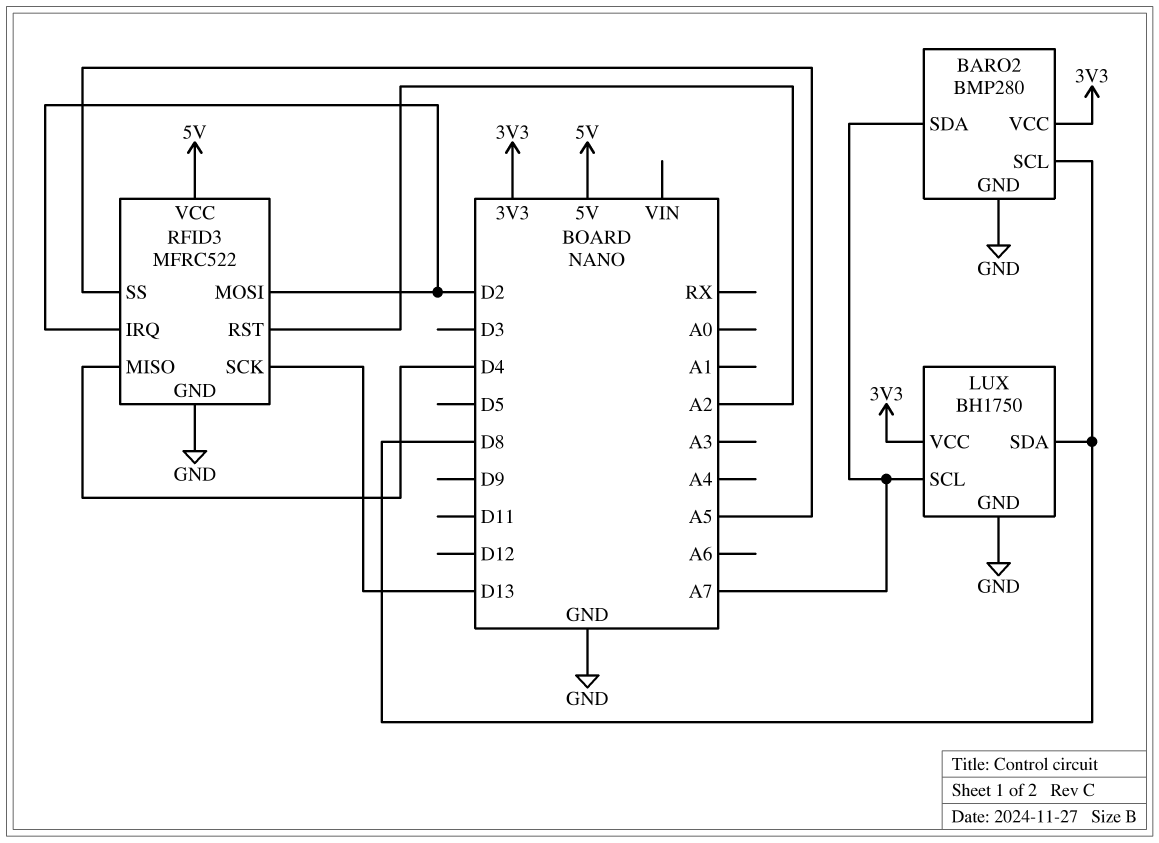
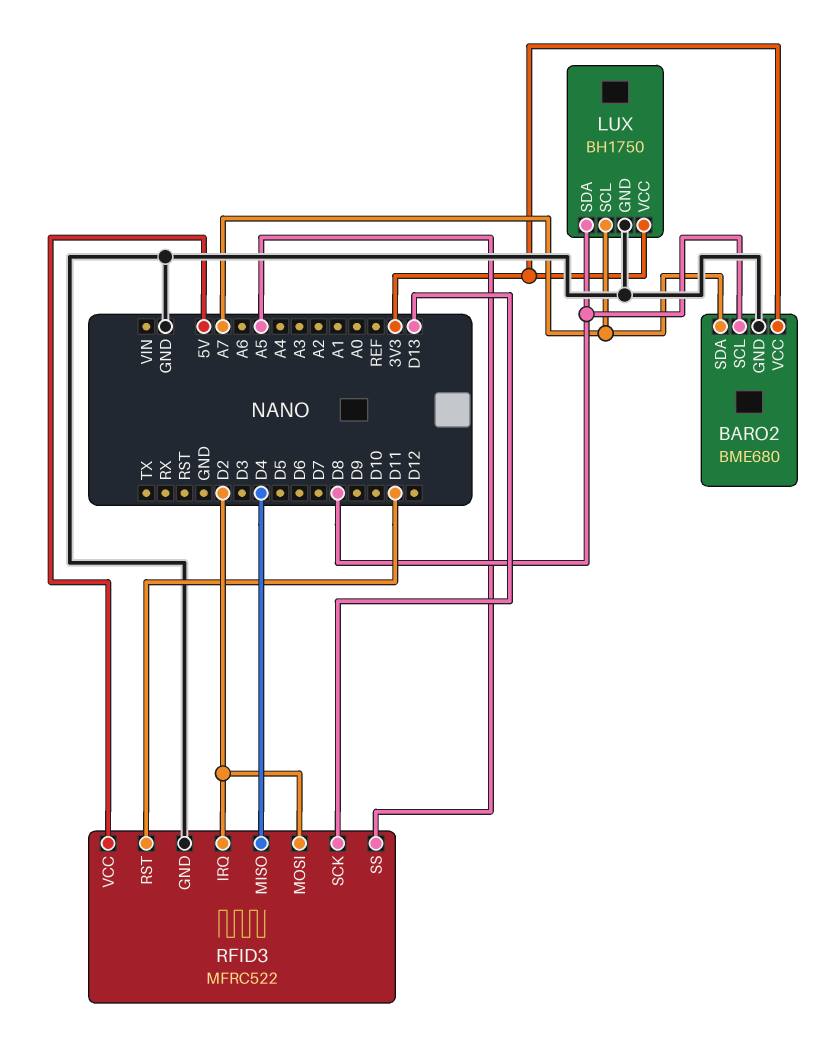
BARO2: BMP280 -> BME680
RFID3 pin RST: A2 -> D11

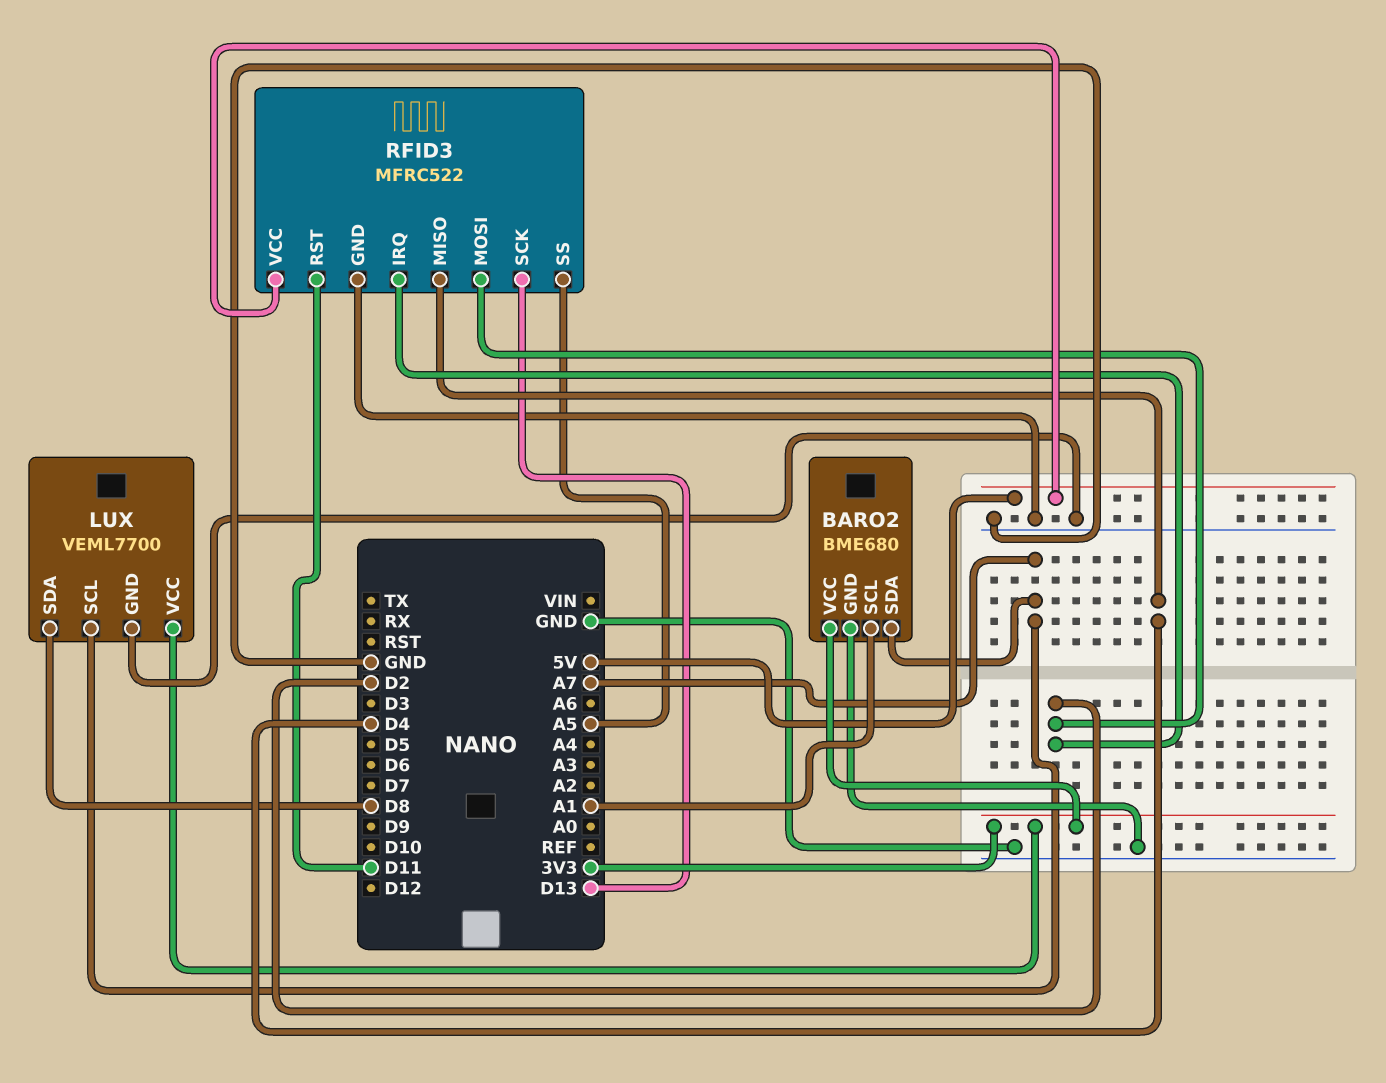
BARO2 pin SCL: D8 -> A1
LUX: BH1750 -> VEML7700

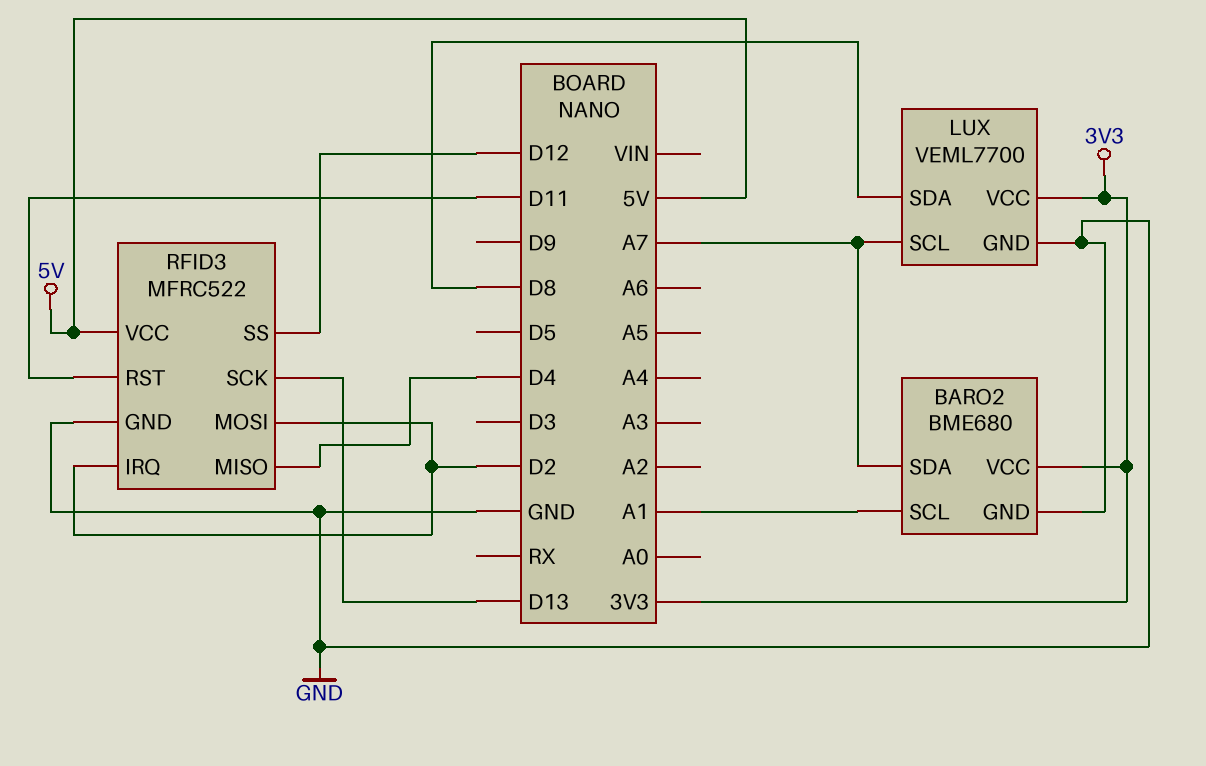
RFID3 pin SS: A5 -> D12

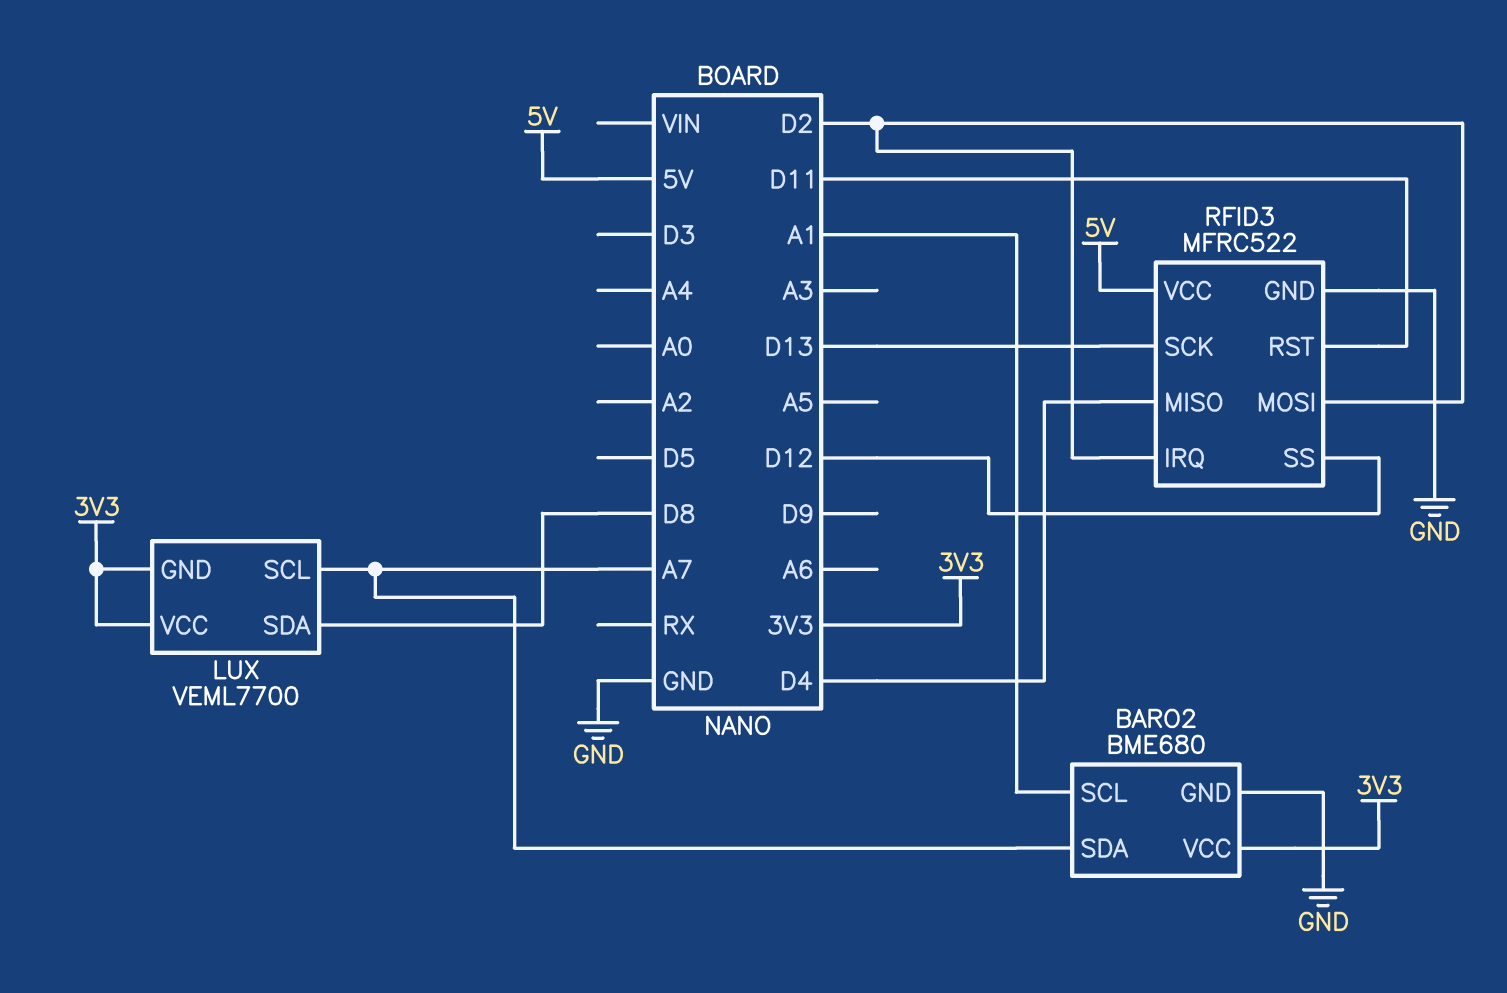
LUX pin GND: GND -> 3V3

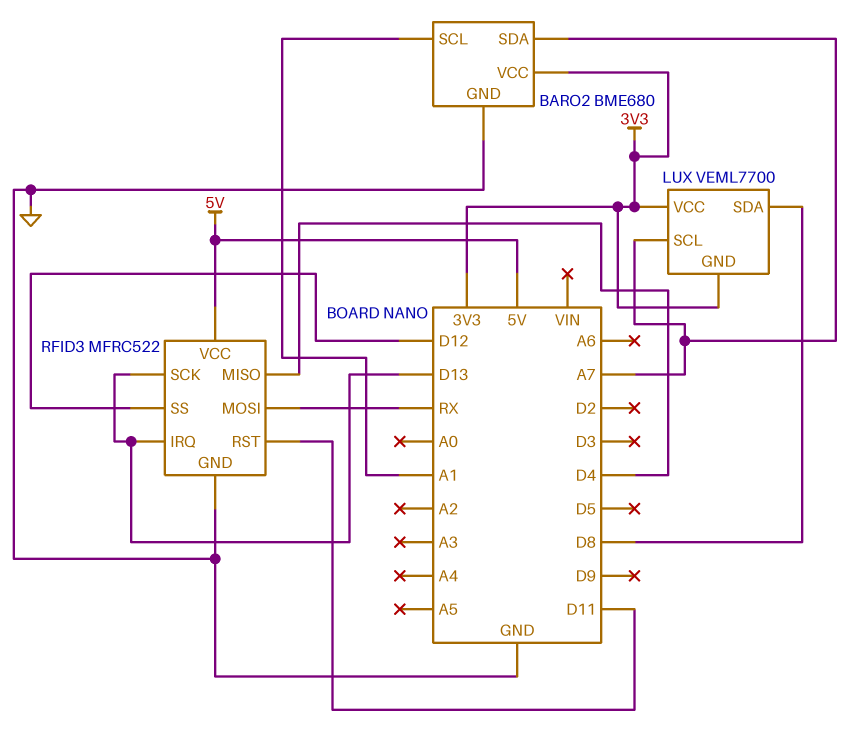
RFID3 pin IRQ: D2 -> D13
RFID3 pin MOSI: D2 -> RX

